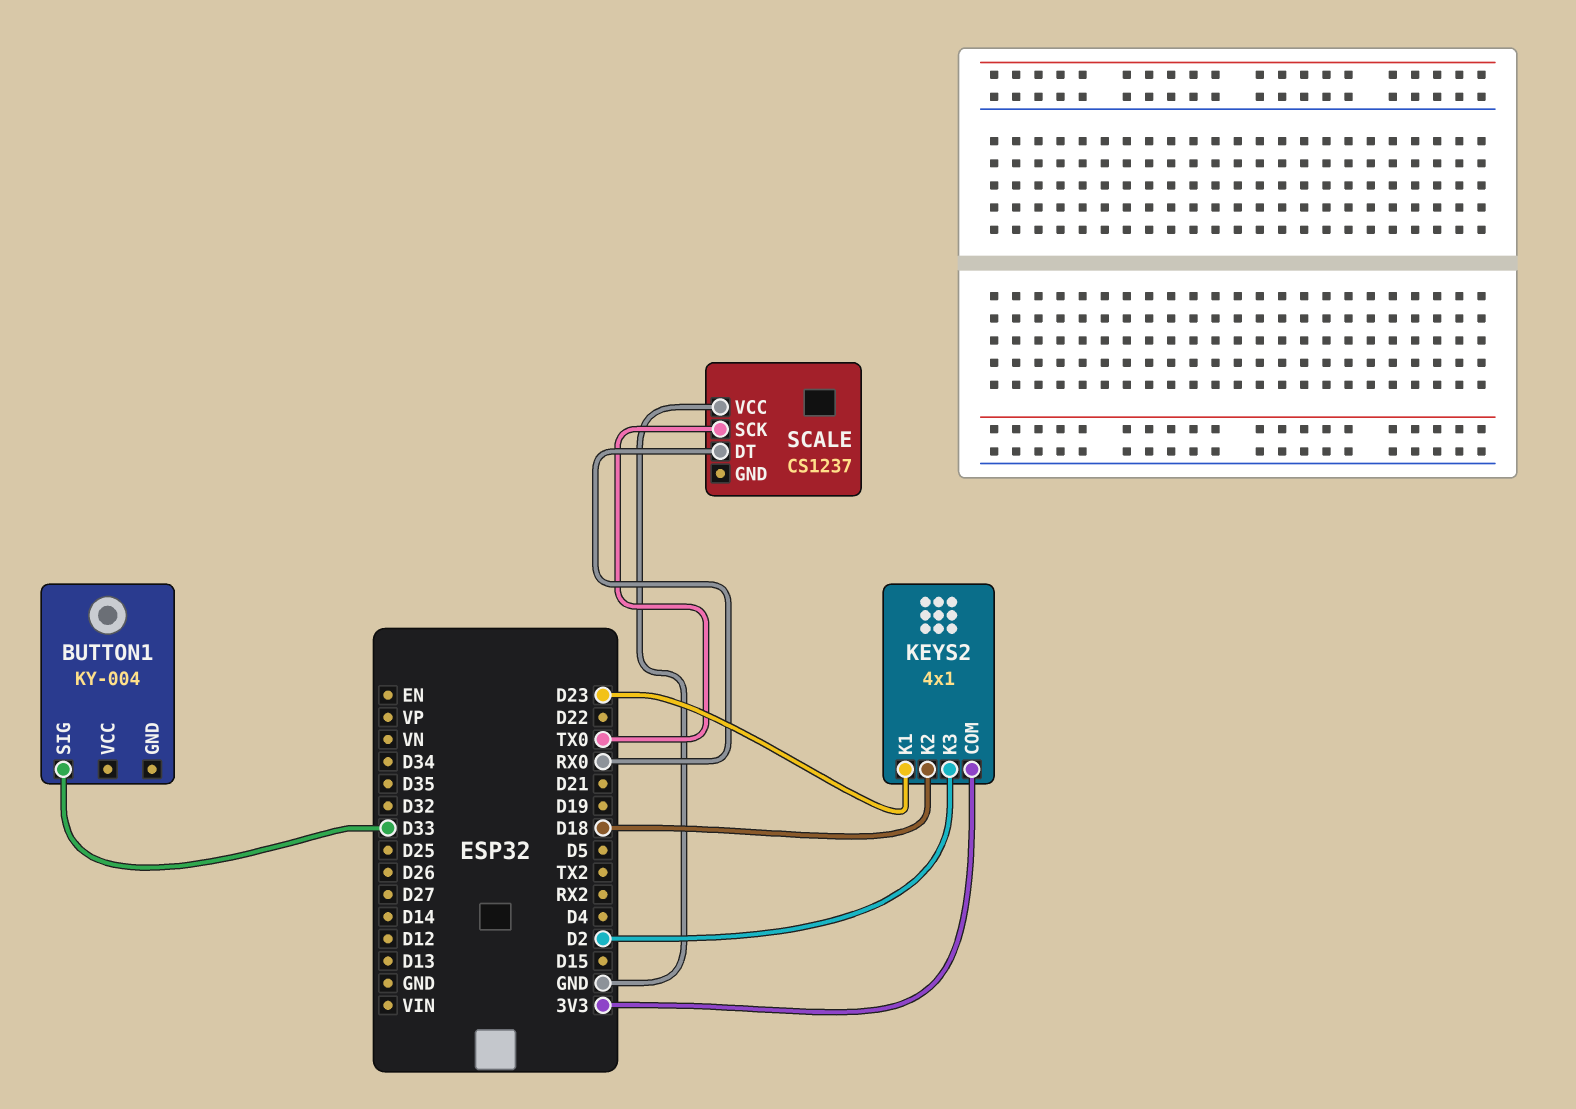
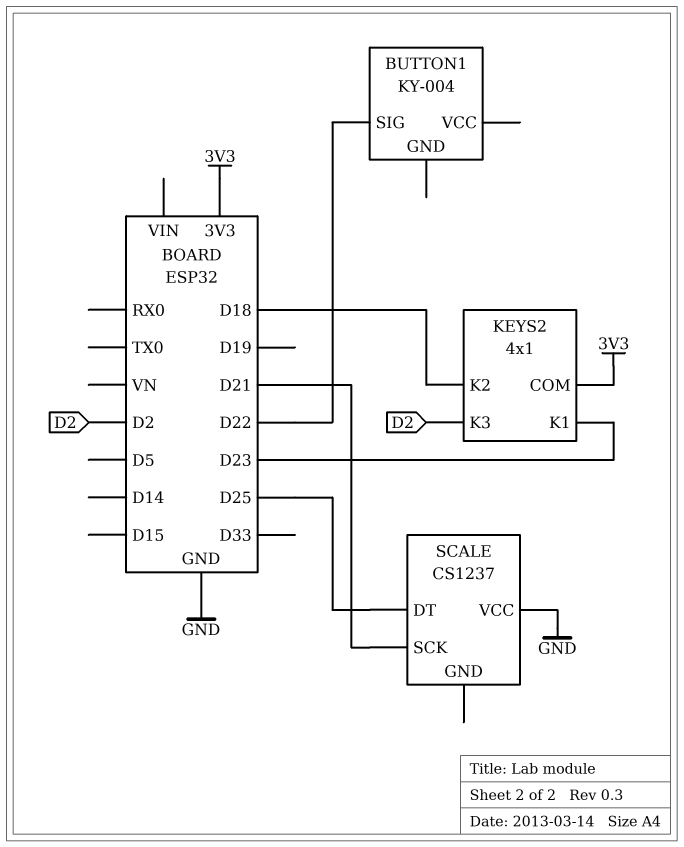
BUTTON1 pin SIG: D33 -> D22
SCALE pin DT: RX0 -> D25
SCALE pin SCK: TX0 -> D21

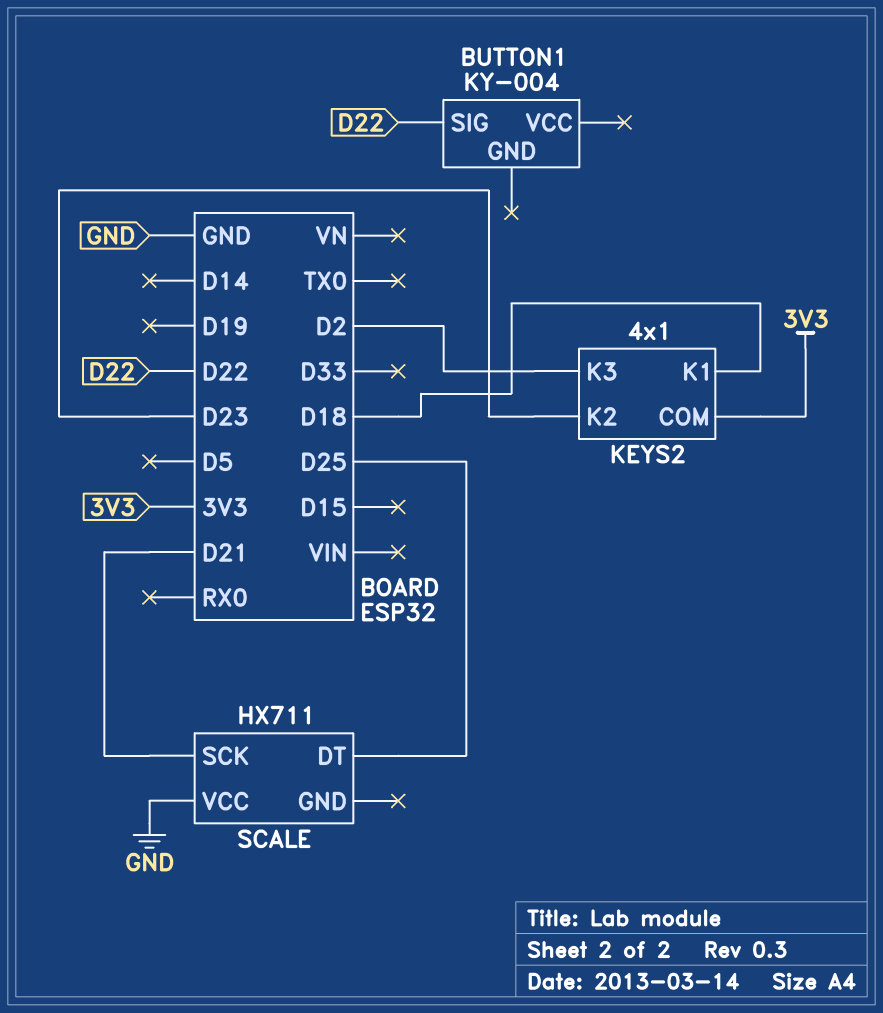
KEYS2 pin K1: D23 -> D18
KEYS2 pin K2: D18 -> D23
SCALE: CS1237 -> HX711

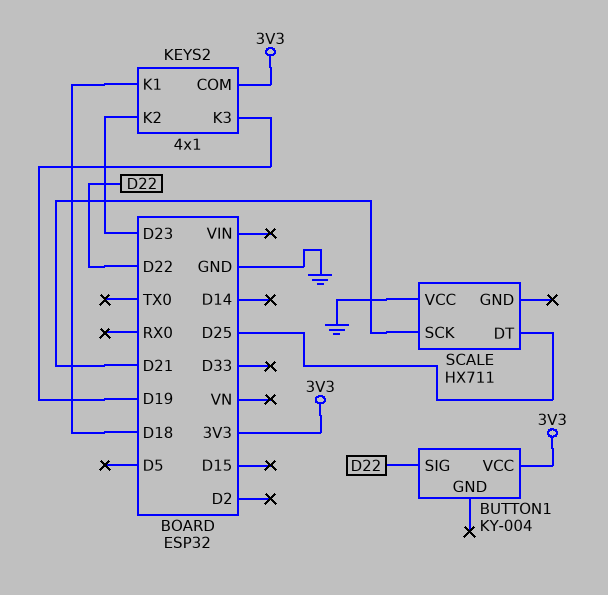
BUTTON1 pin VCC: none -> 3V3
KEYS2 pin K3: D2 -> D19

